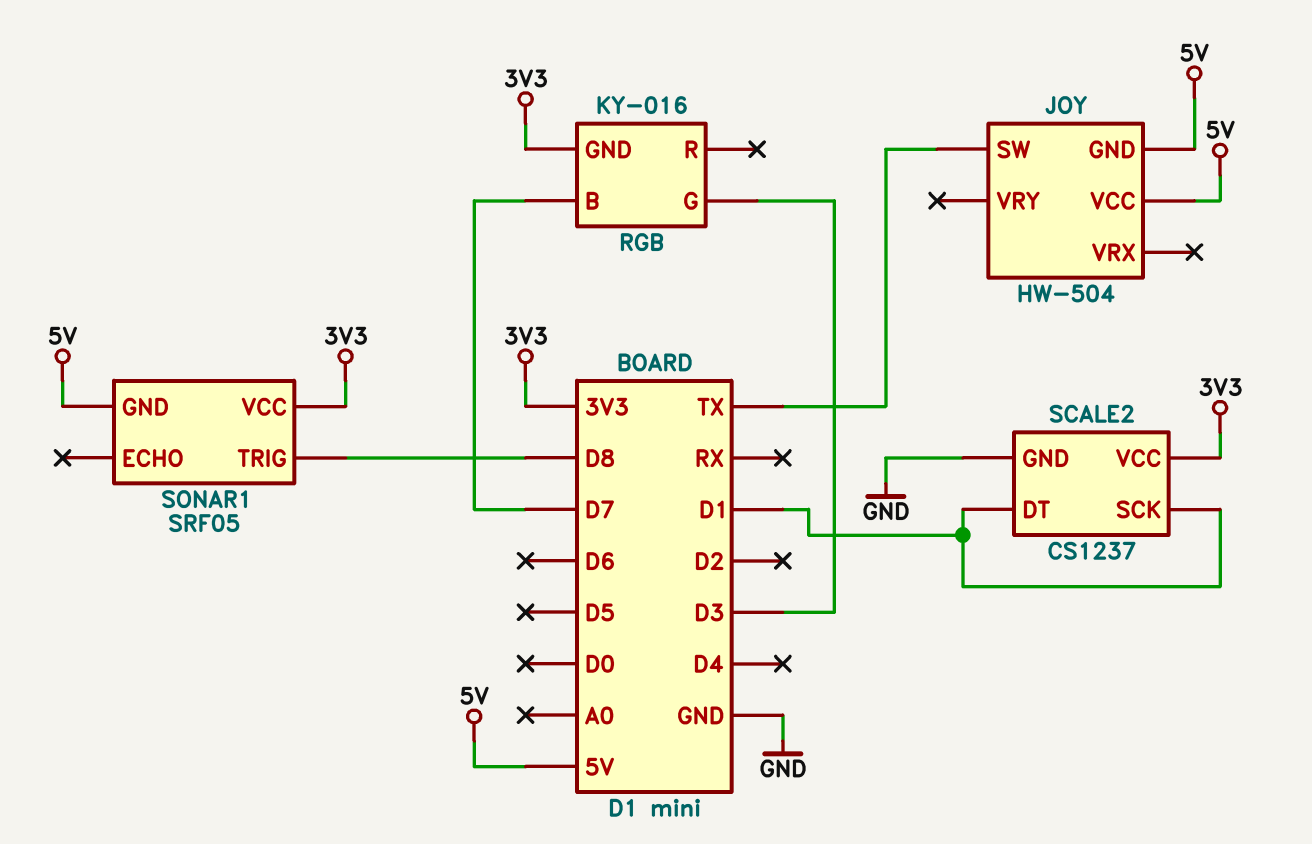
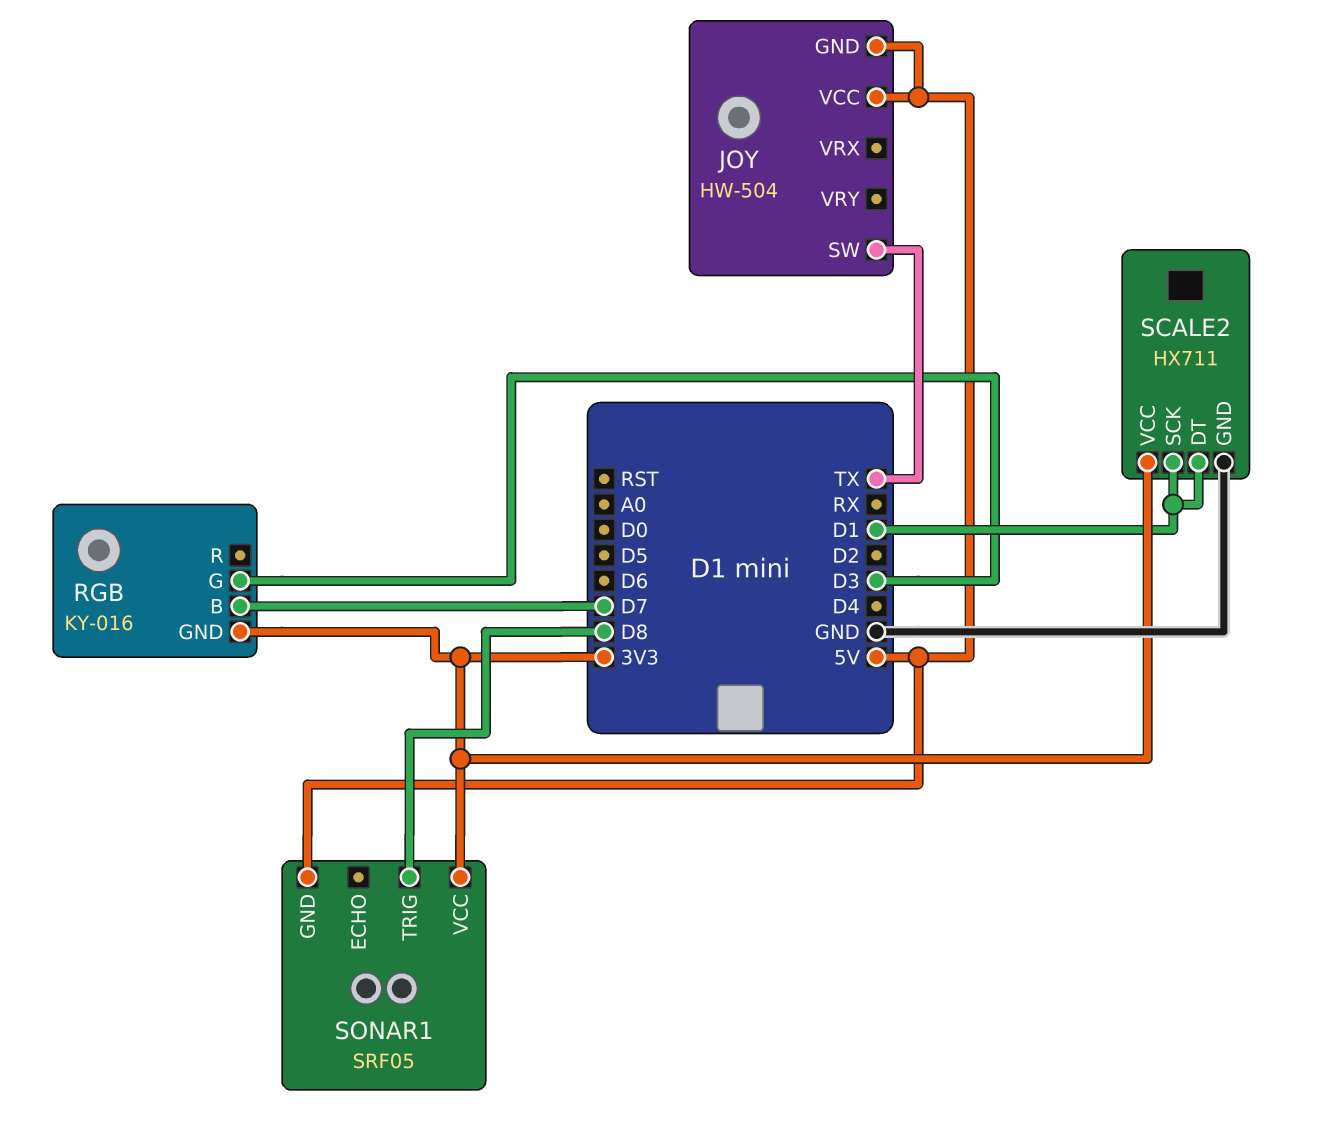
SCALE2: CS1237 -> HX711

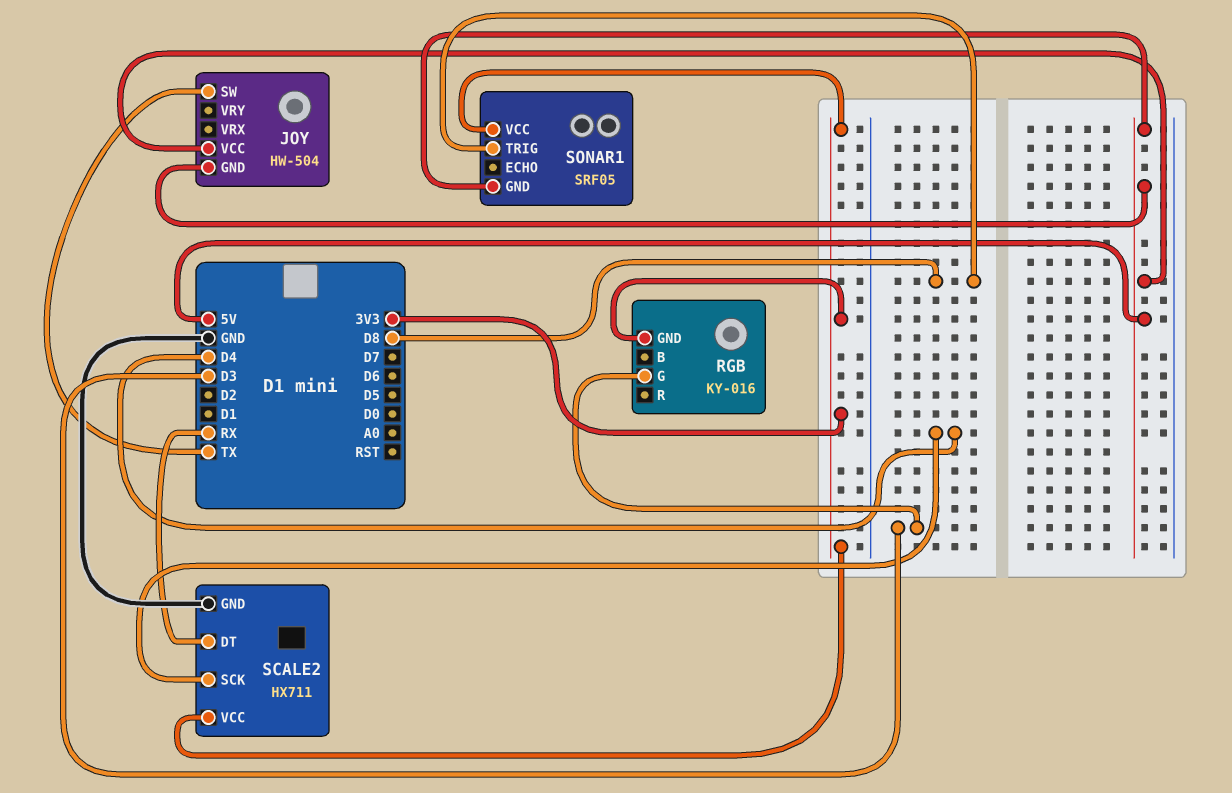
RGB pin B: D7 -> none
SCALE2 pin DT: D1 -> RX
SCALE2 pin SCK: D1 -> D4

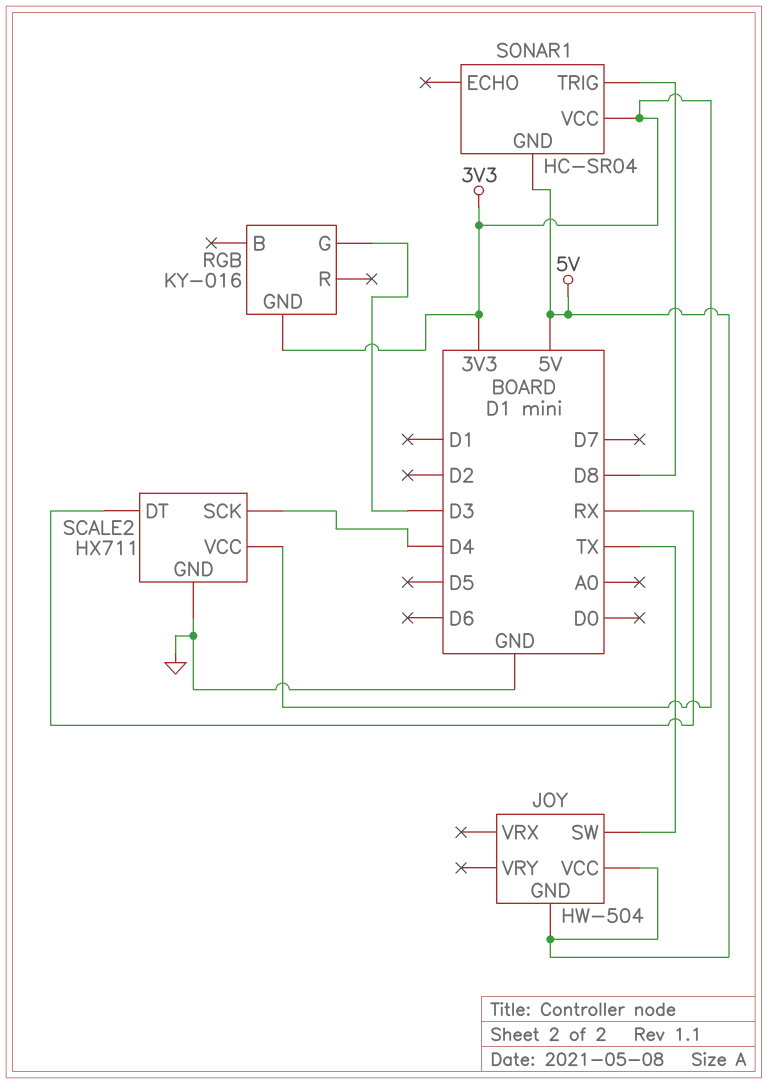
SONAR1: SRF05 -> HC-SR04

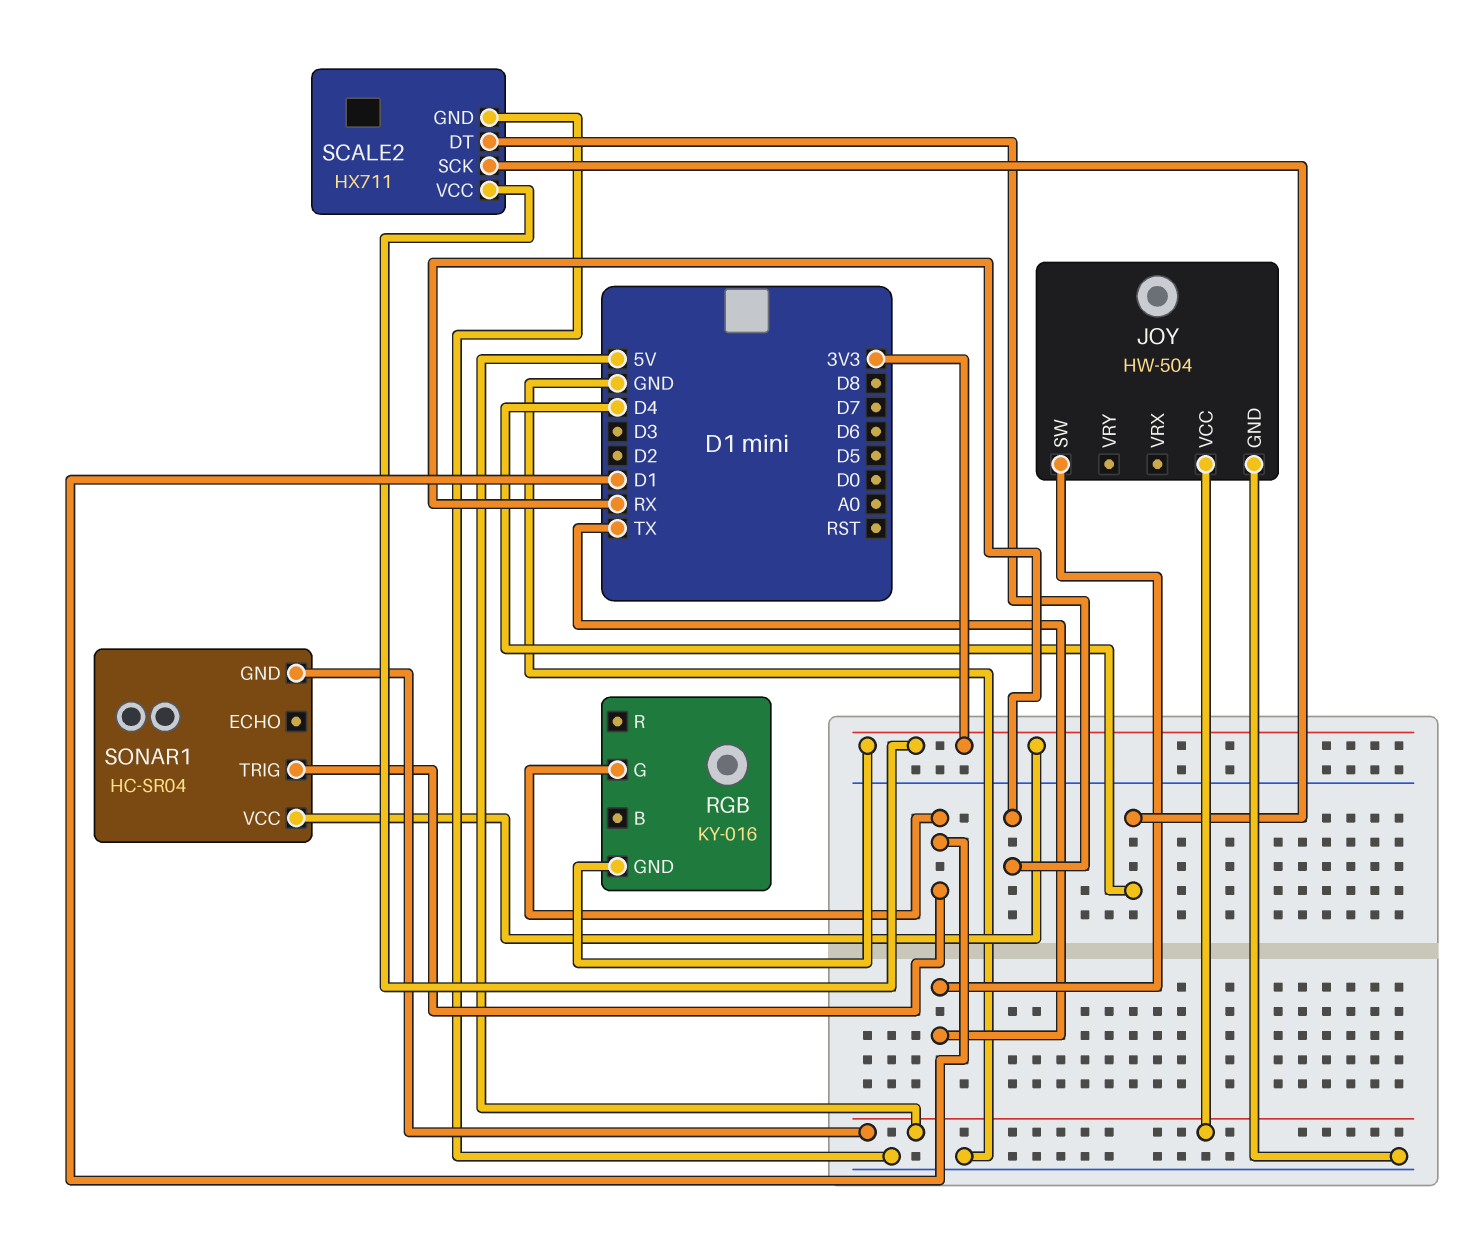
JOY pin GND: 5V -> GND
RGB pin G: D3 -> D1
SONAR1 pin TRIG: D8 -> D1

